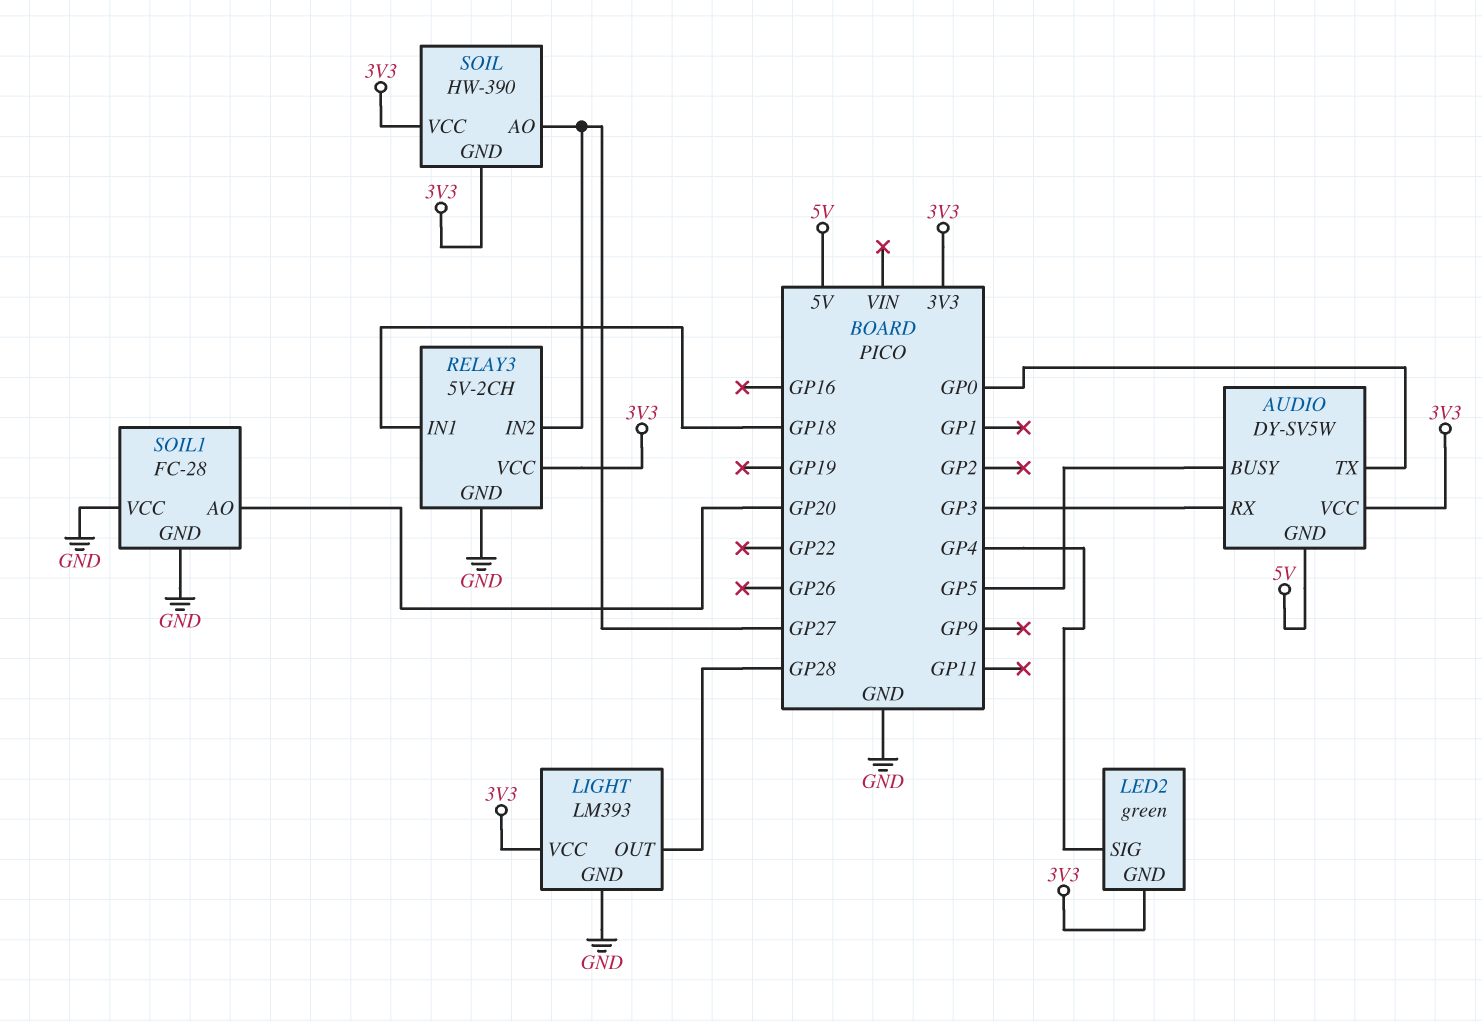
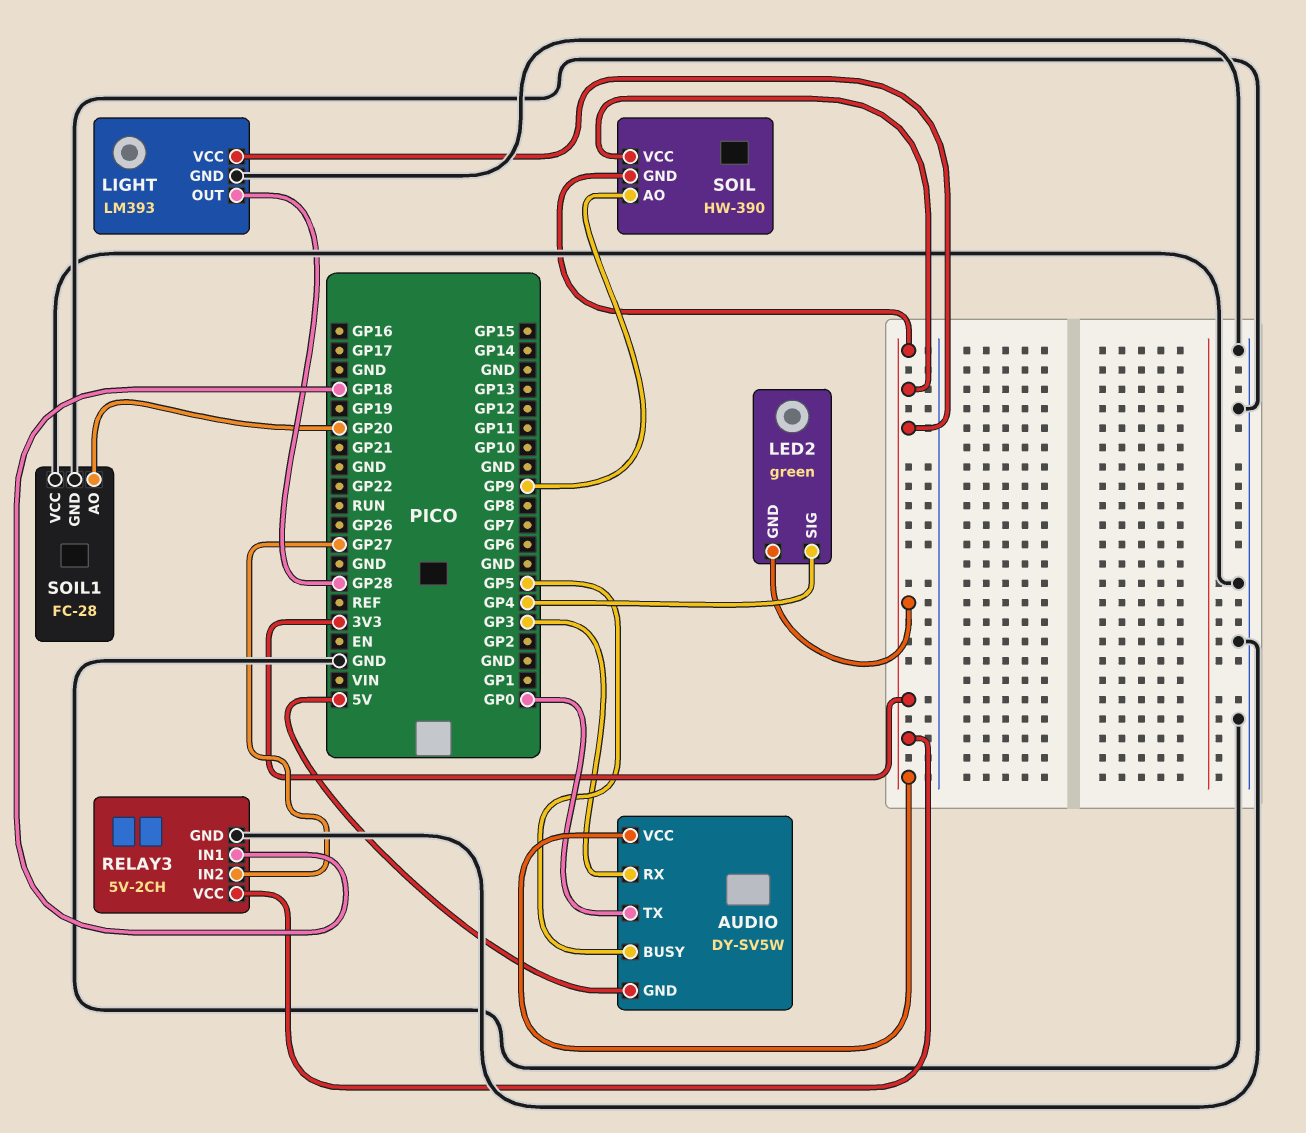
SOIL pin AO: GP27 -> GP9

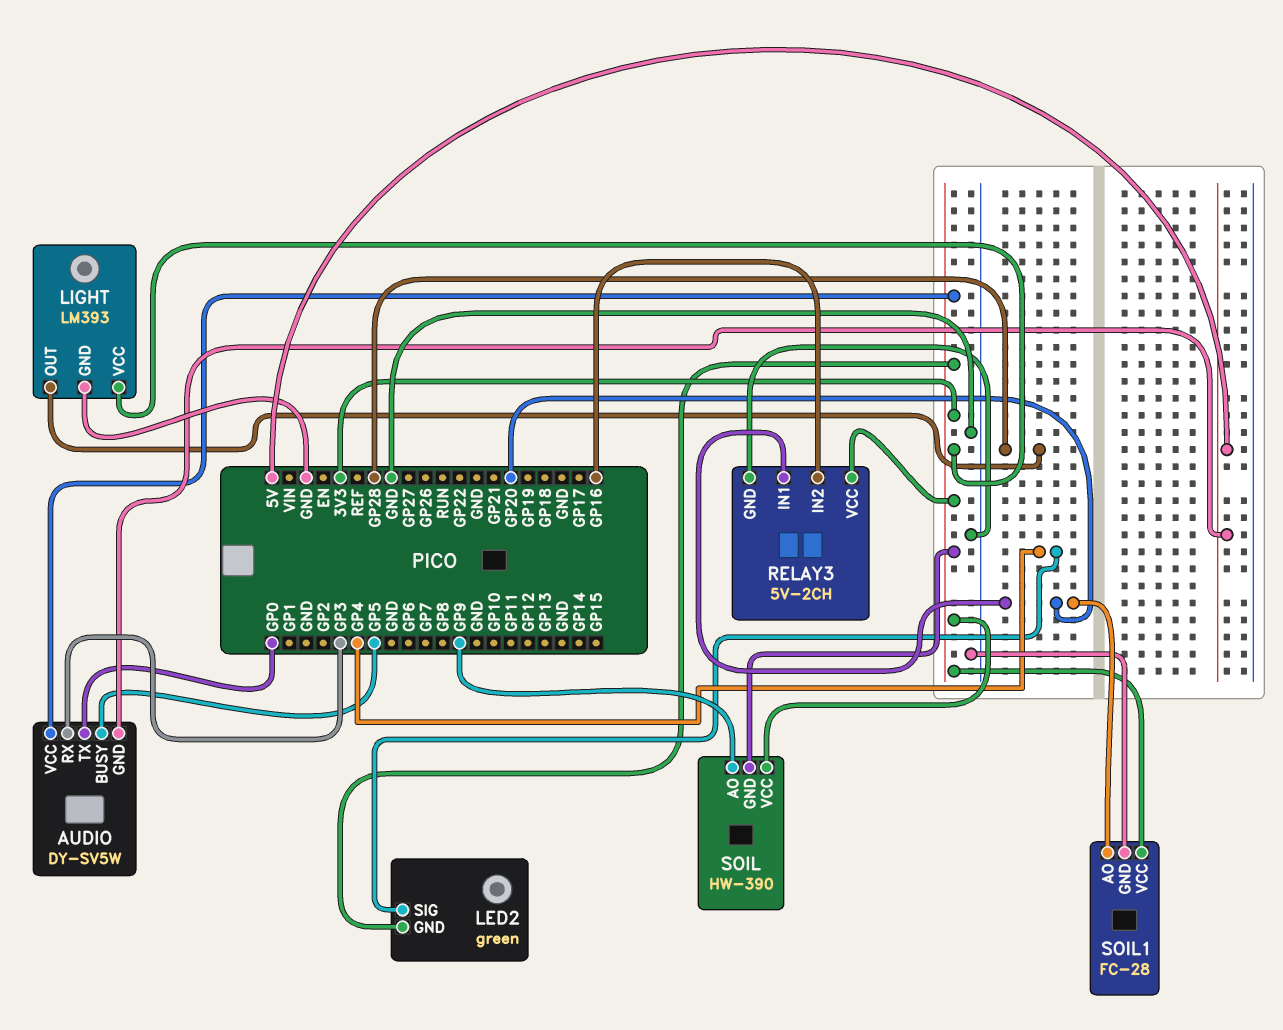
RELAY3 pin IN1: GP18 -> GP20
RELAY3 pin IN2: GP27 -> GP16
SOIL1 pin VCC: GND -> 3V3

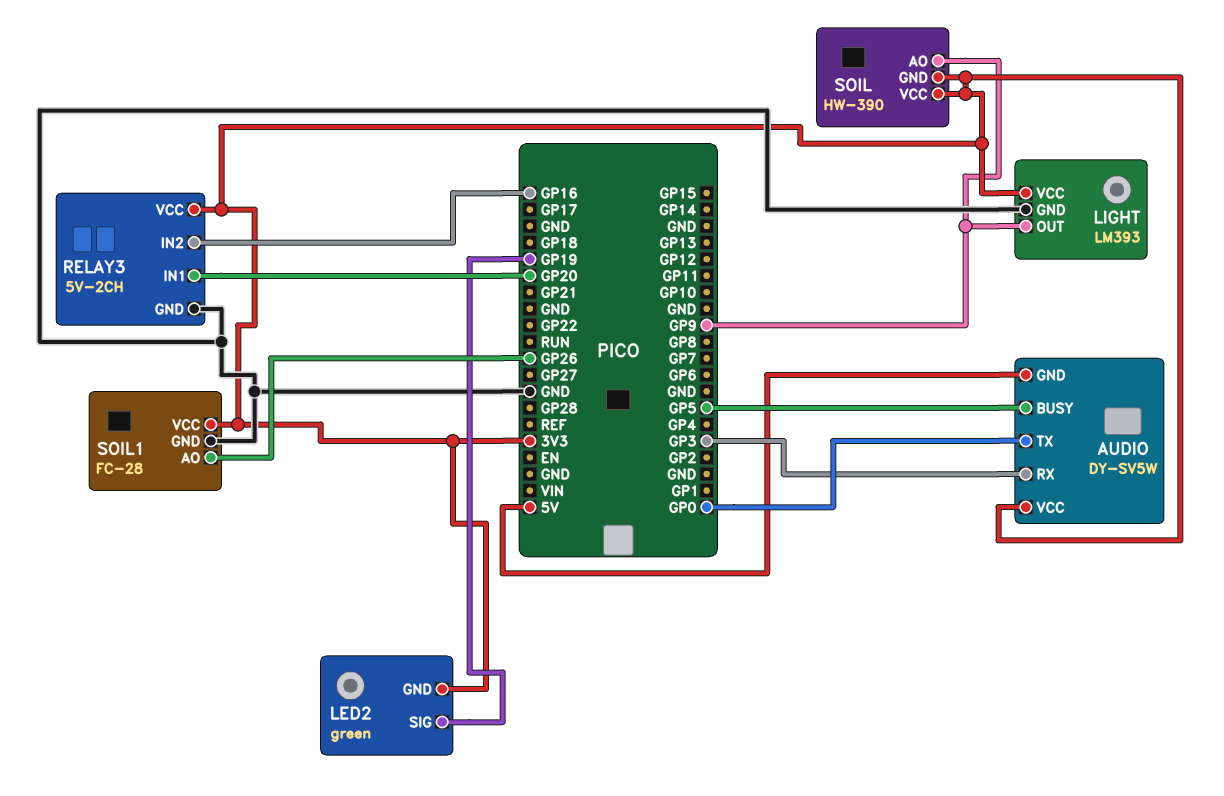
LED2 pin SIG: GP4 -> GP19
LIGHT pin OUT: GP28 -> GP9
SOIL1 pin AO: GP20 -> GP26

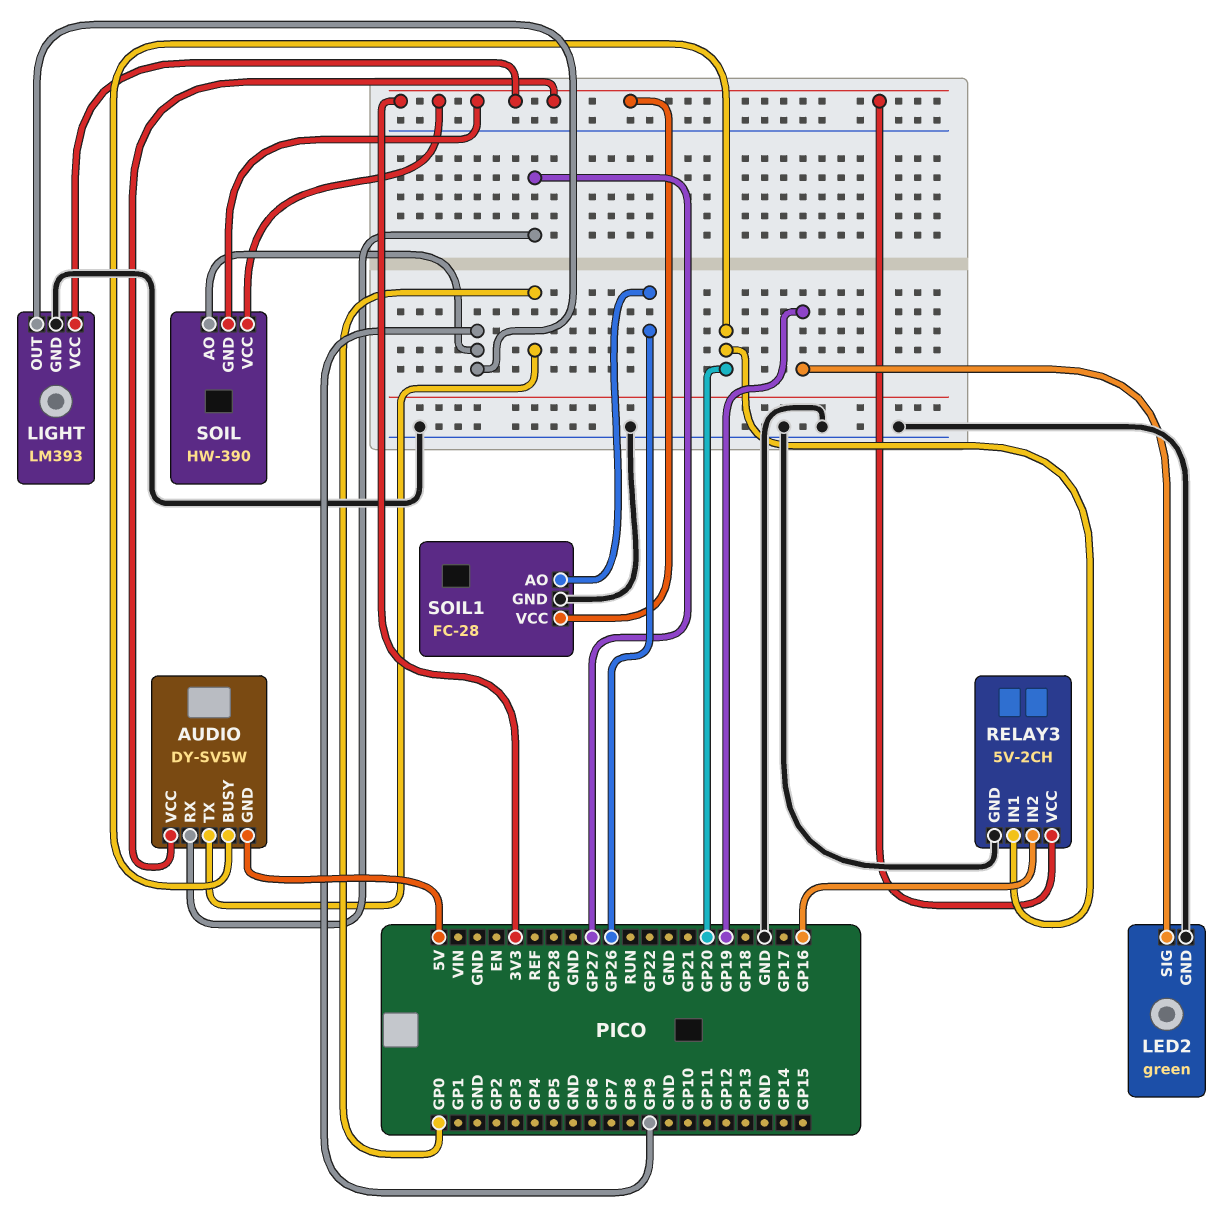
AUDIO pin BUSY: GP5 -> GP20
AUDIO pin RX: GP3 -> GP27
LED2 pin GND: 3V3 -> GND

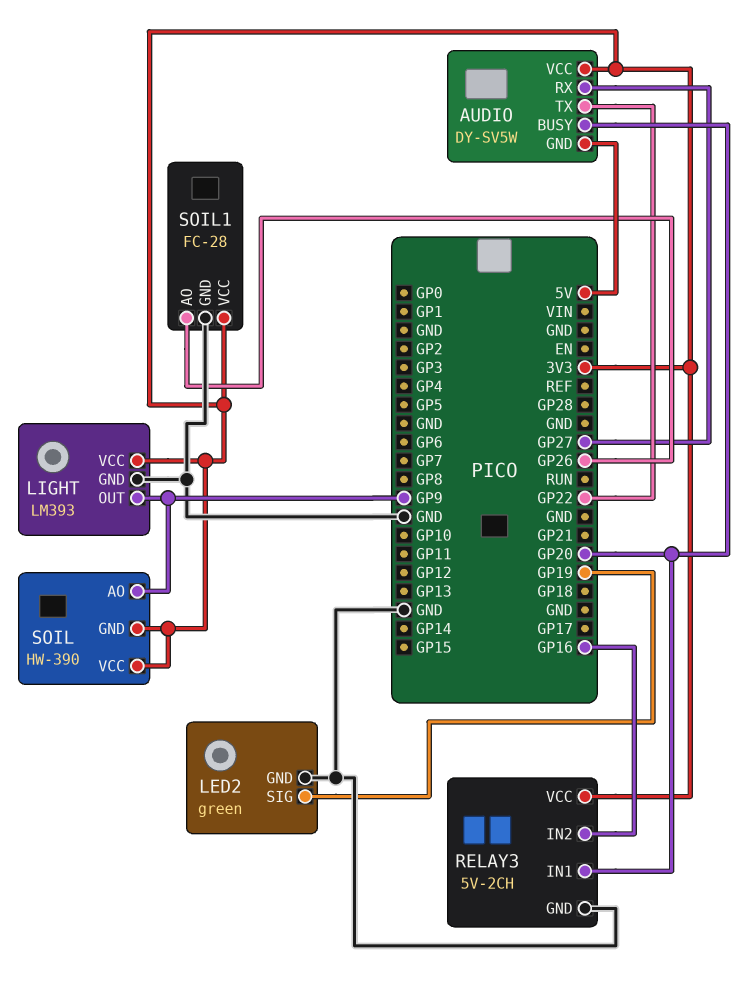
AUDIO pin TX: GP0 -> GP22

